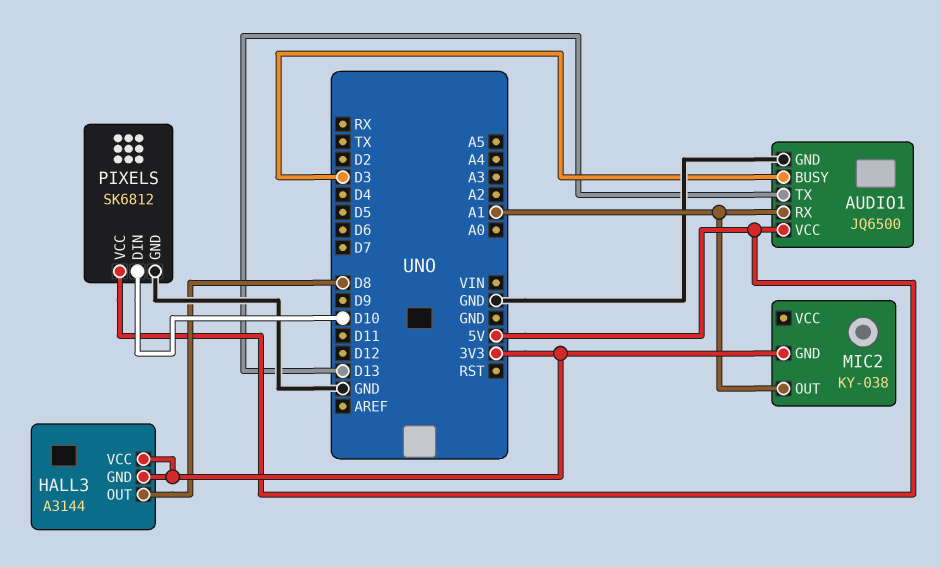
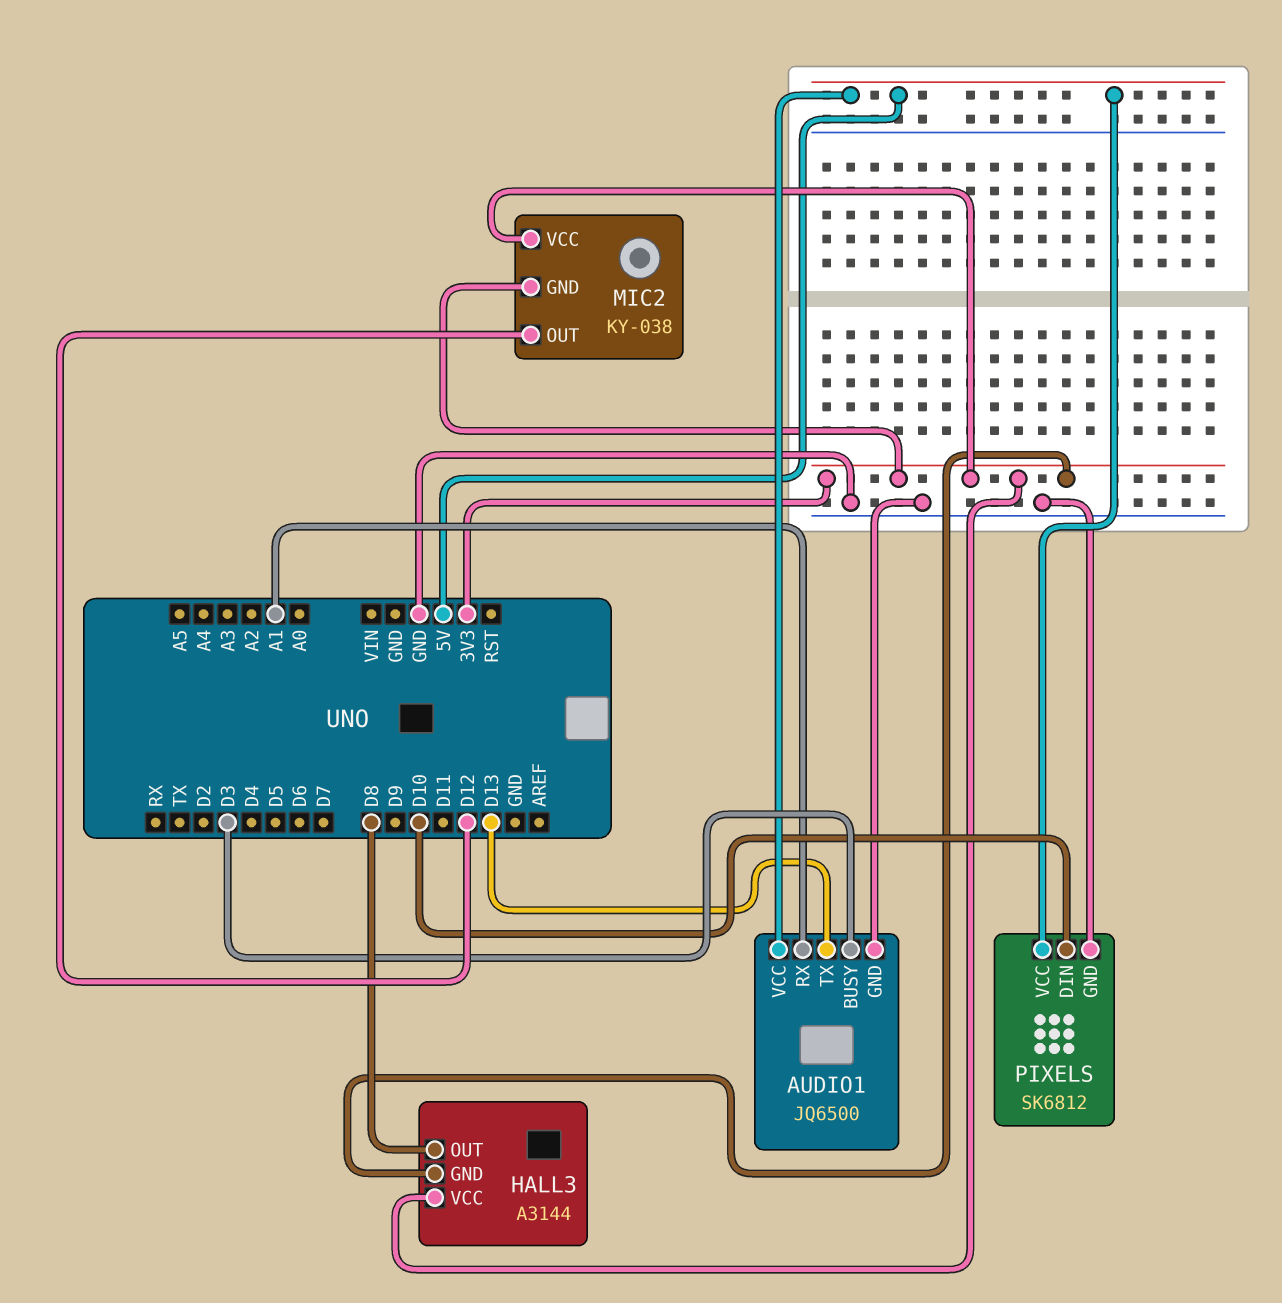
MIC2 pin OUT: A1 -> D12
MIC2 pin VCC: none -> 3V3

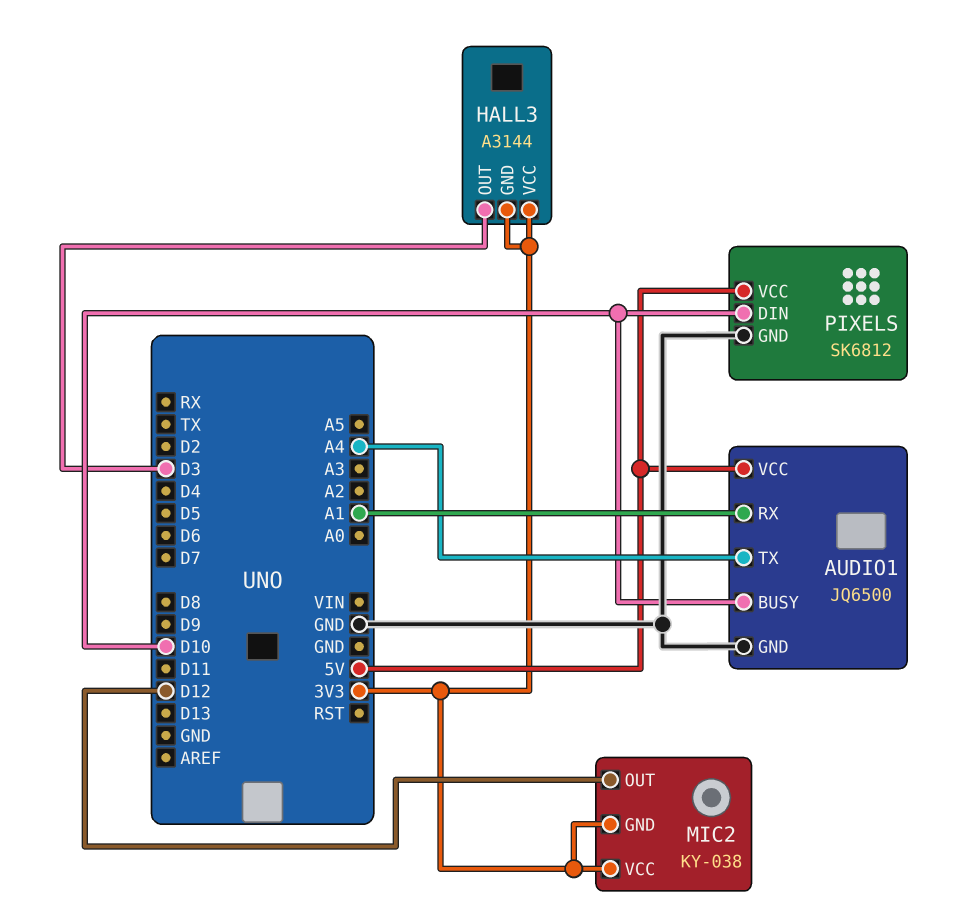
AUDIO1 pin BUSY: D3 -> D10
AUDIO1 pin TX: D13 -> A4
HALL3 pin OUT: D8 -> D3

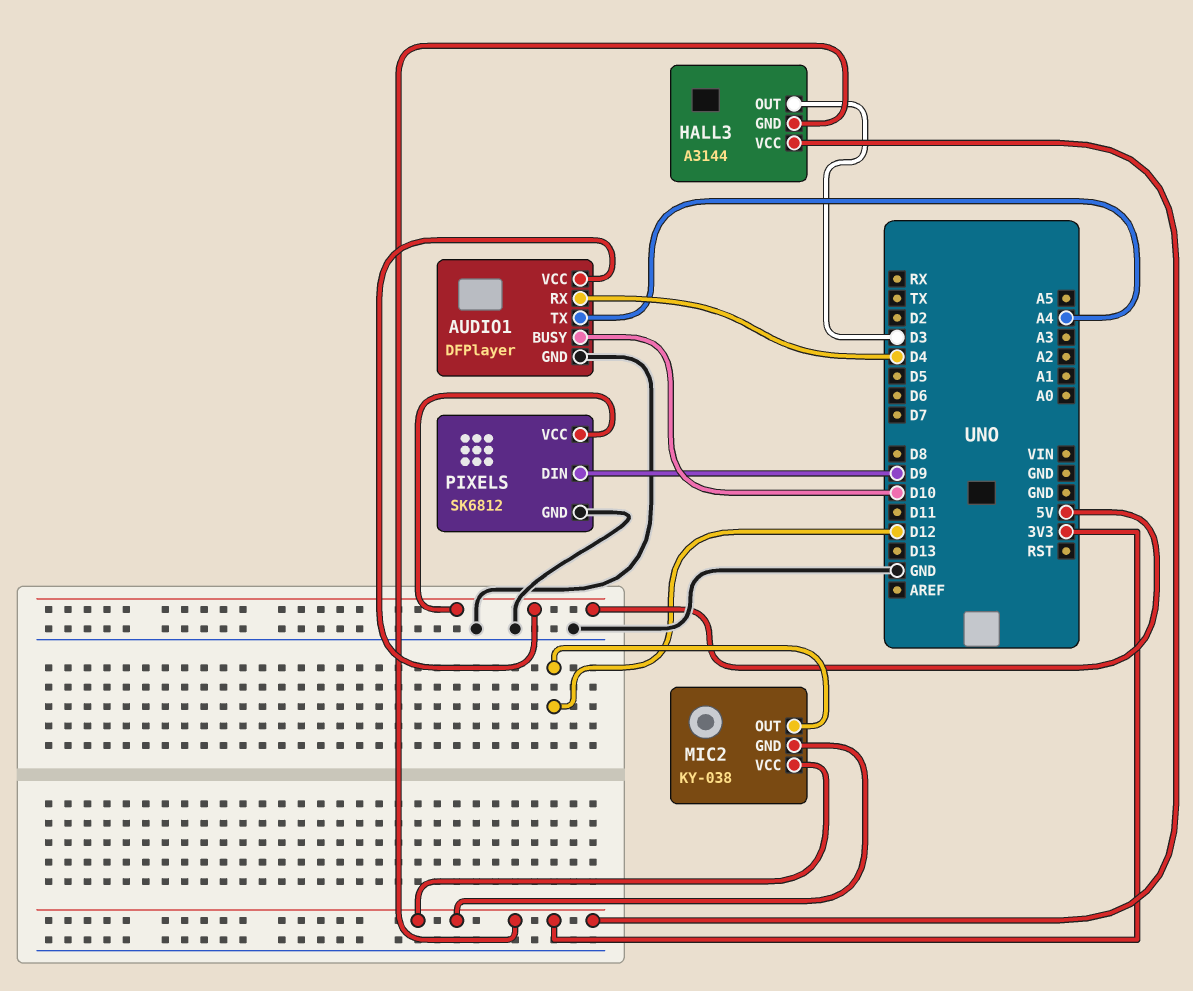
AUDIO1: JQ6500 -> DFPlayer
AUDIO1 pin RX: A1 -> D4
PIXELS pin DIN: D10 -> D9

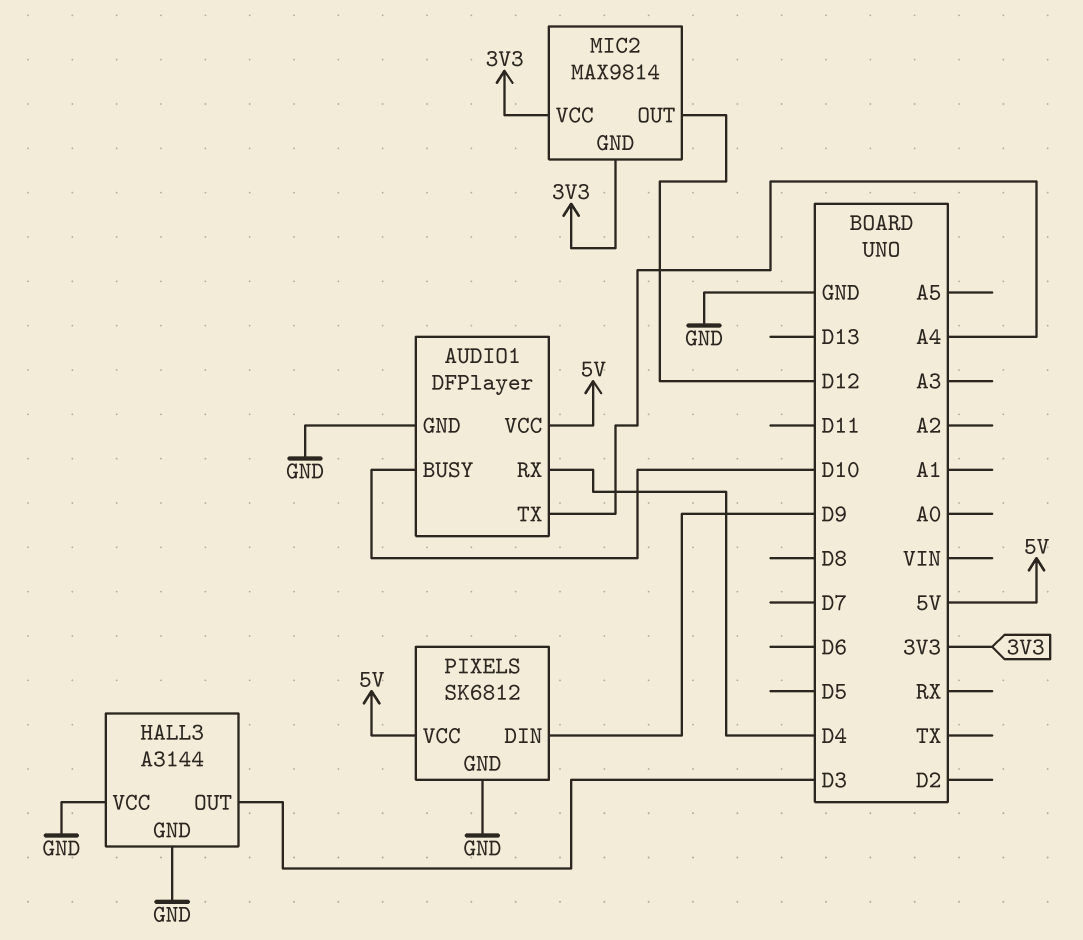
HALL3 pin GND: 3V3 -> GND
HALL3 pin VCC: 3V3 -> GND
MIC2: KY-038 -> MAX9814

